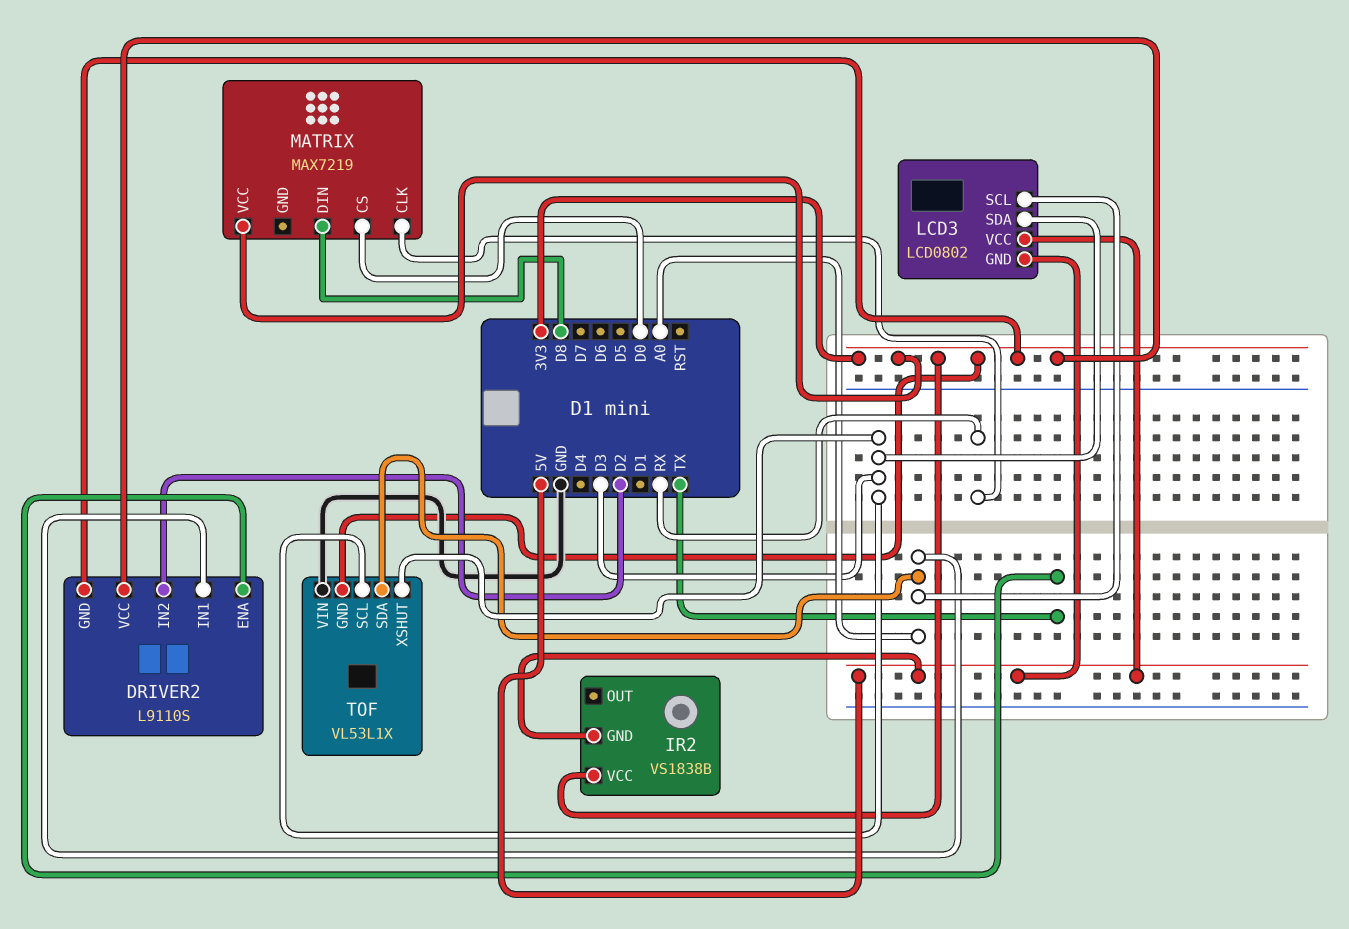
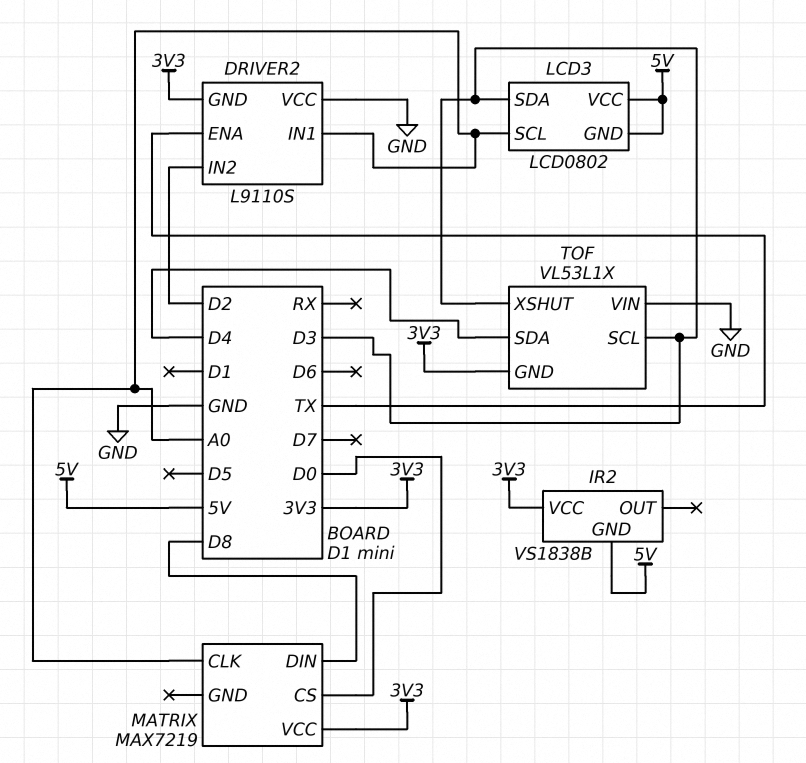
DRIVER2 pin VCC: 3V3 -> GND
MATRIX pin CLK: RX -> A0
TOF pin SDA: A0 -> D4

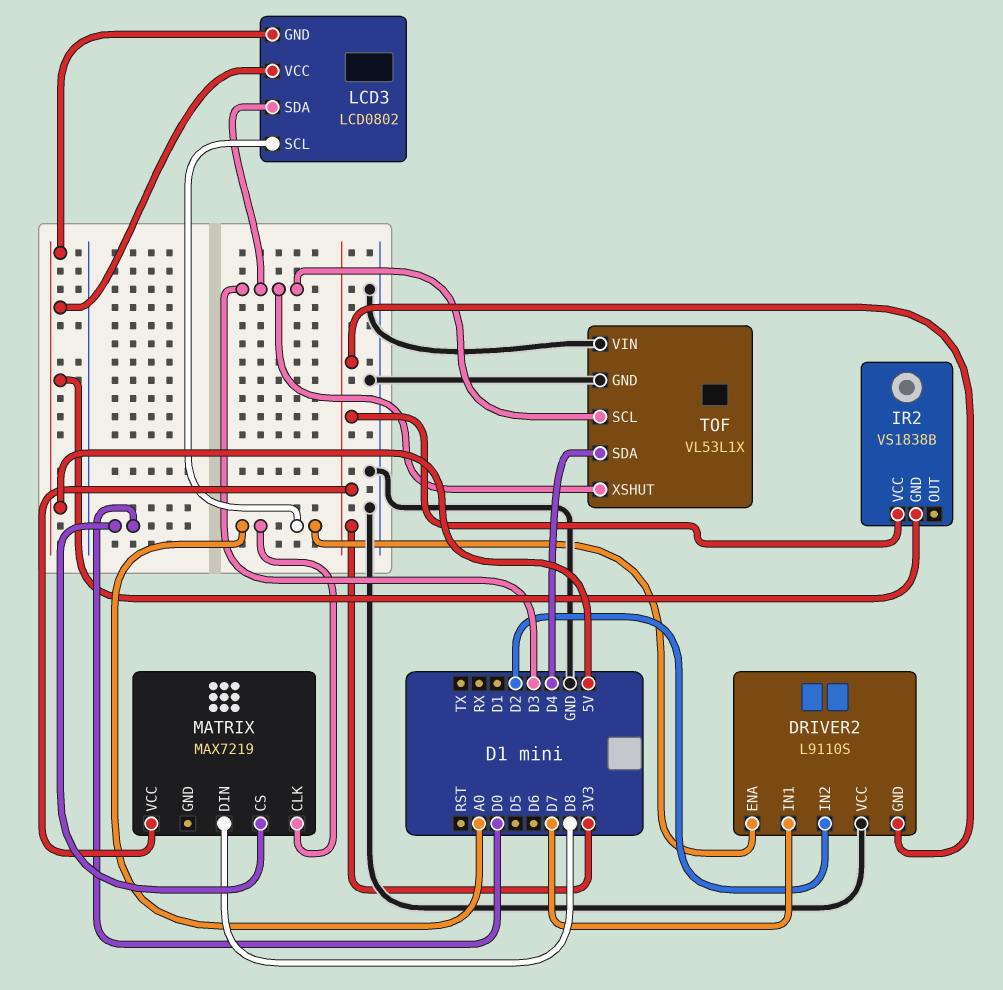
DRIVER2 pin ENA: TX -> A0
DRIVER2 pin IN1: A0 -> D7
TOF pin GND: 3V3 -> GND

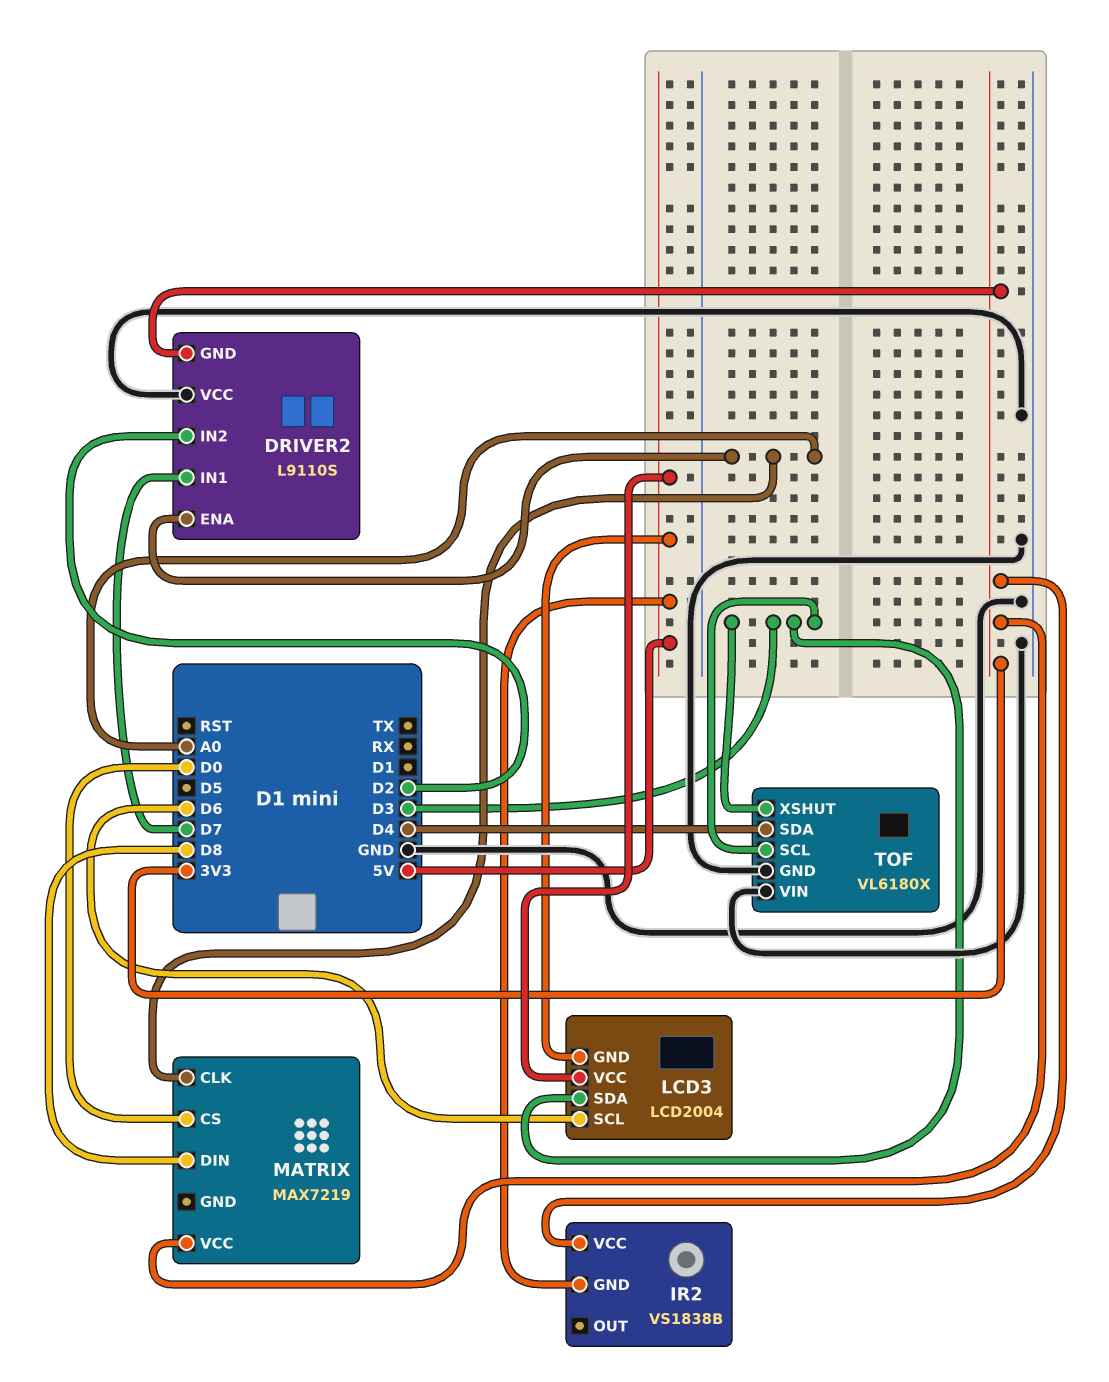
LCD3: LCD0802 -> LCD2004
LCD3 pin SCL: A0 -> D6
TOF: VL53L1X -> VL6180X

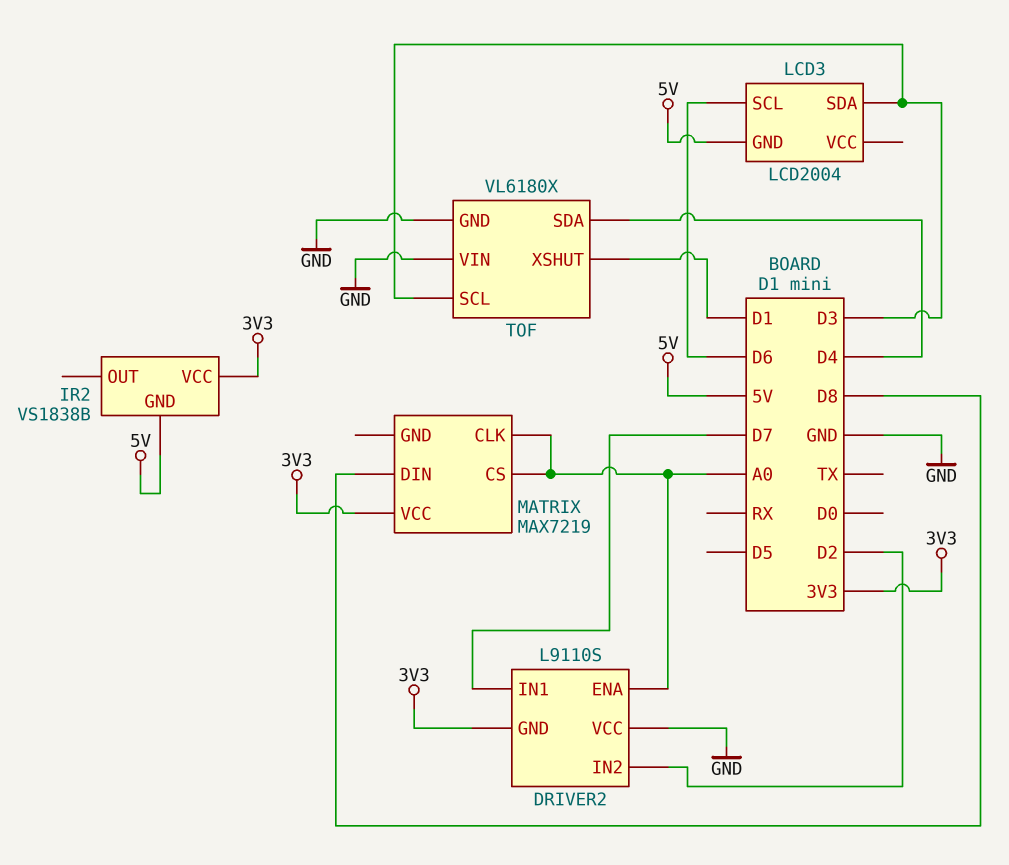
LCD3 pin VCC: 5V -> none
MATRIX pin CS: D0 -> A0
TOF pin XSHUT: D3 -> D1

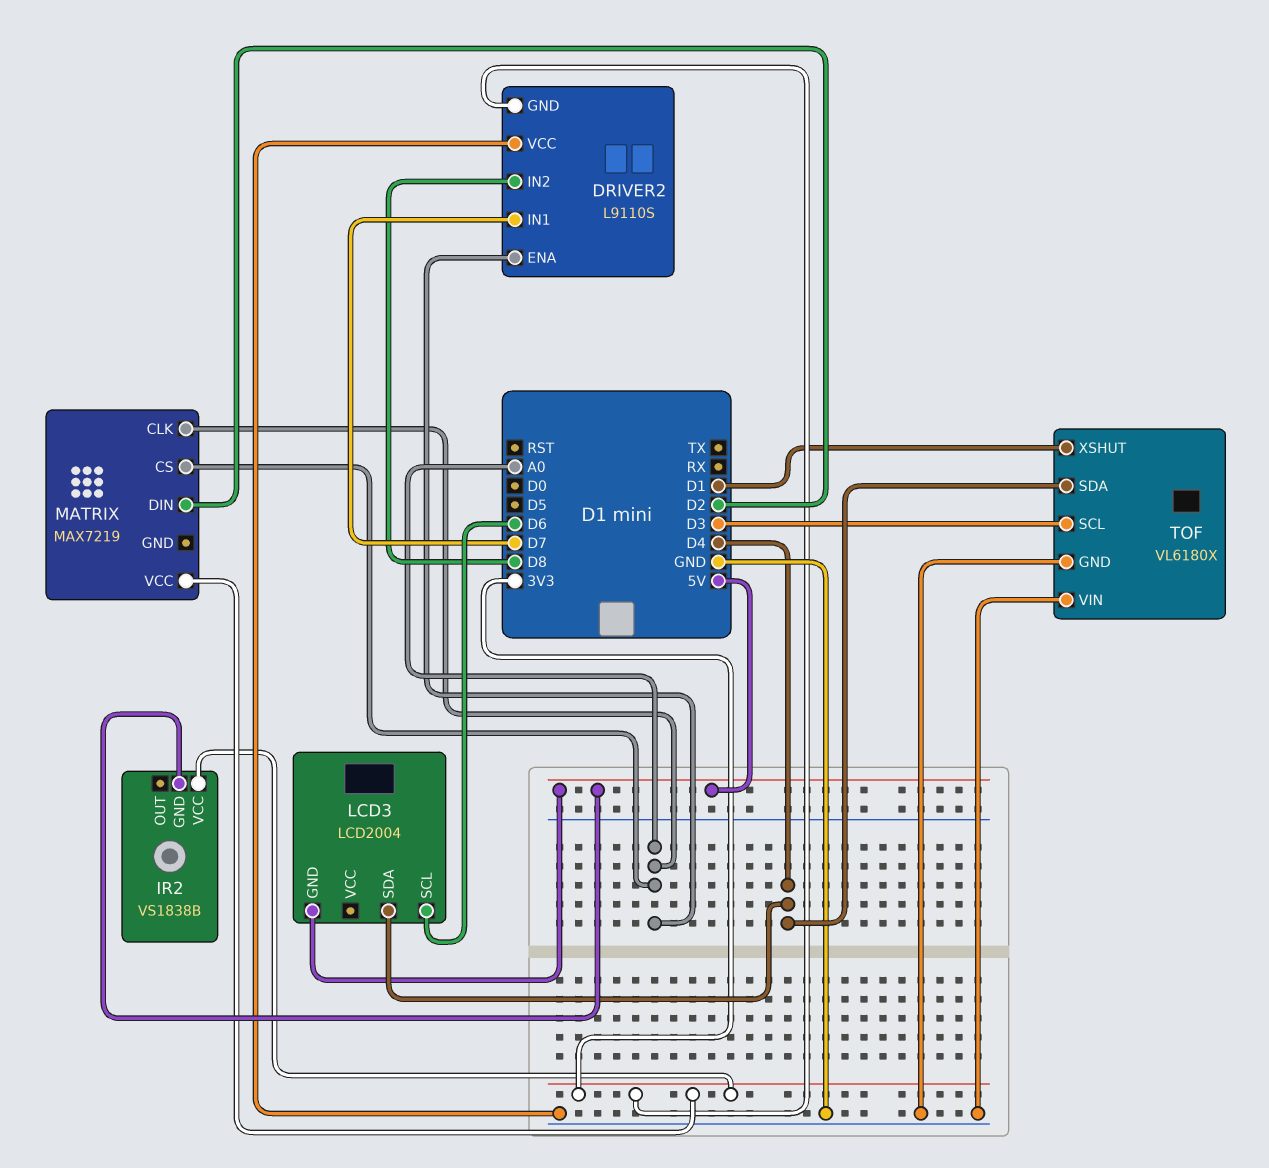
DRIVER2 pin IN2: D2 -> D8
LCD3 pin SDA: D3 -> D4
MATRIX pin DIN: D8 -> D2

